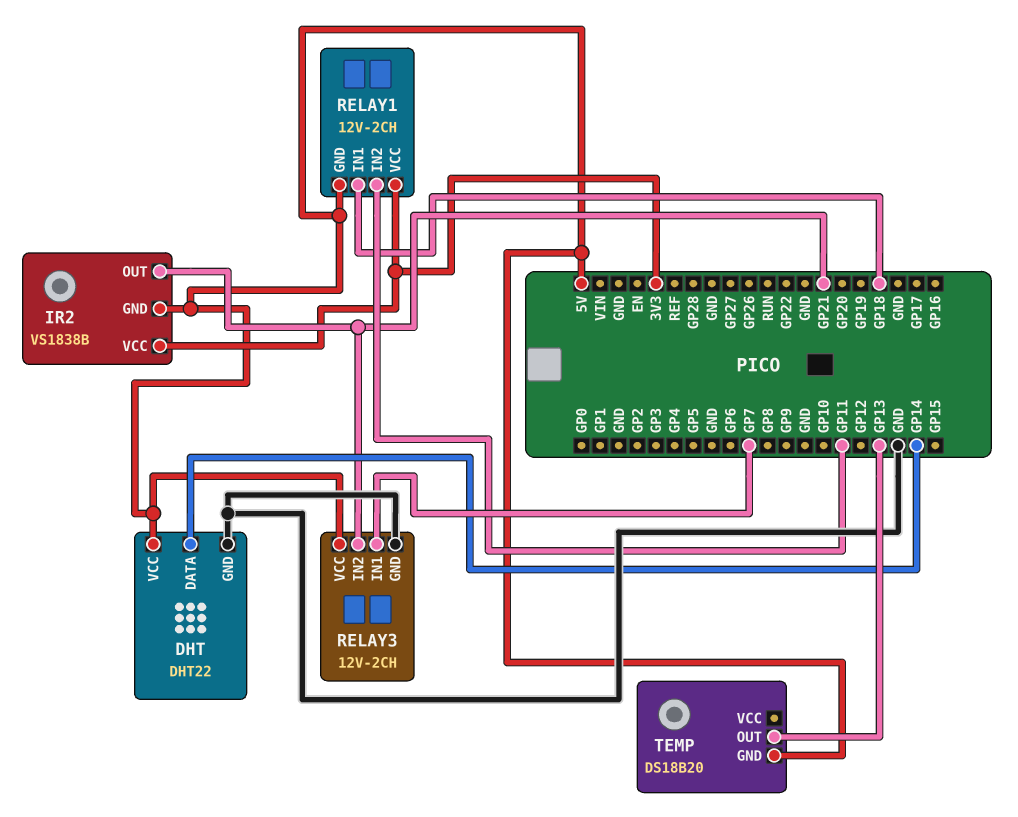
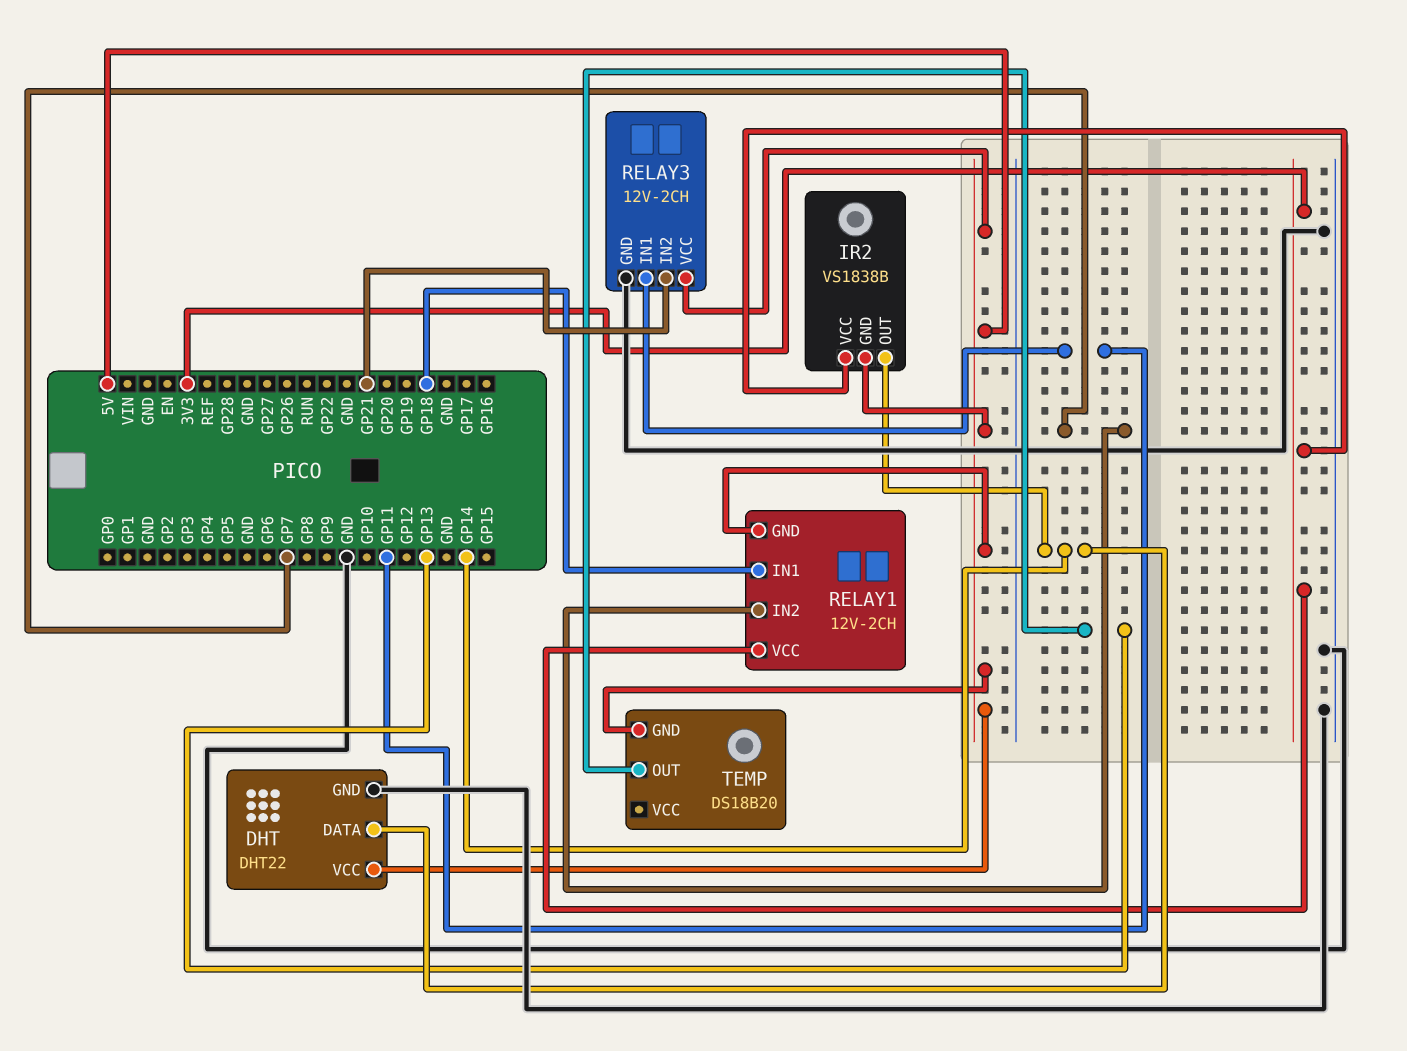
IR2 pin OUT: GP21 -> GP14
RELAY1 pin IN2: GP11 -> GP7
RELAY3 pin IN1: GP7 -> GP11

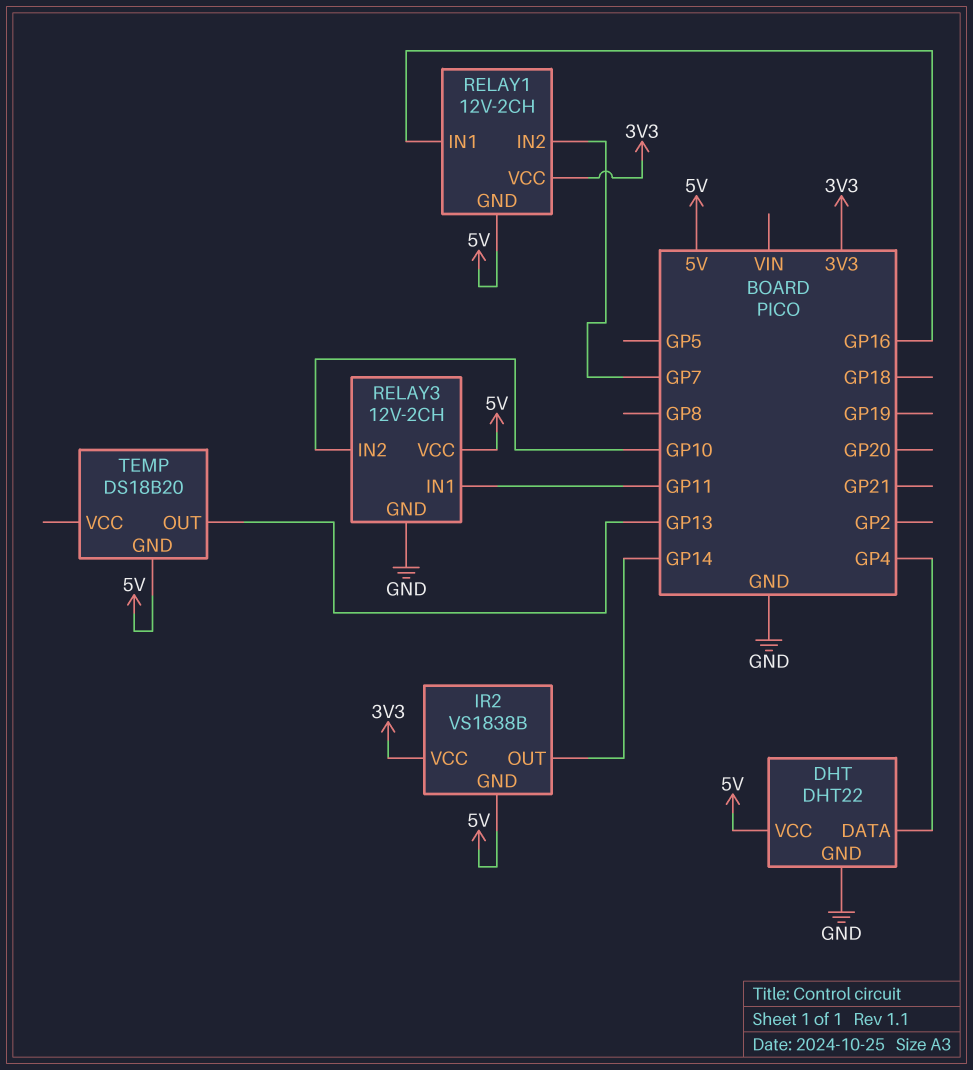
DHT pin DATA: GP14 -> GP4
RELAY1 pin IN1: GP18 -> GP16
RELAY3 pin IN2: GP21 -> GP10

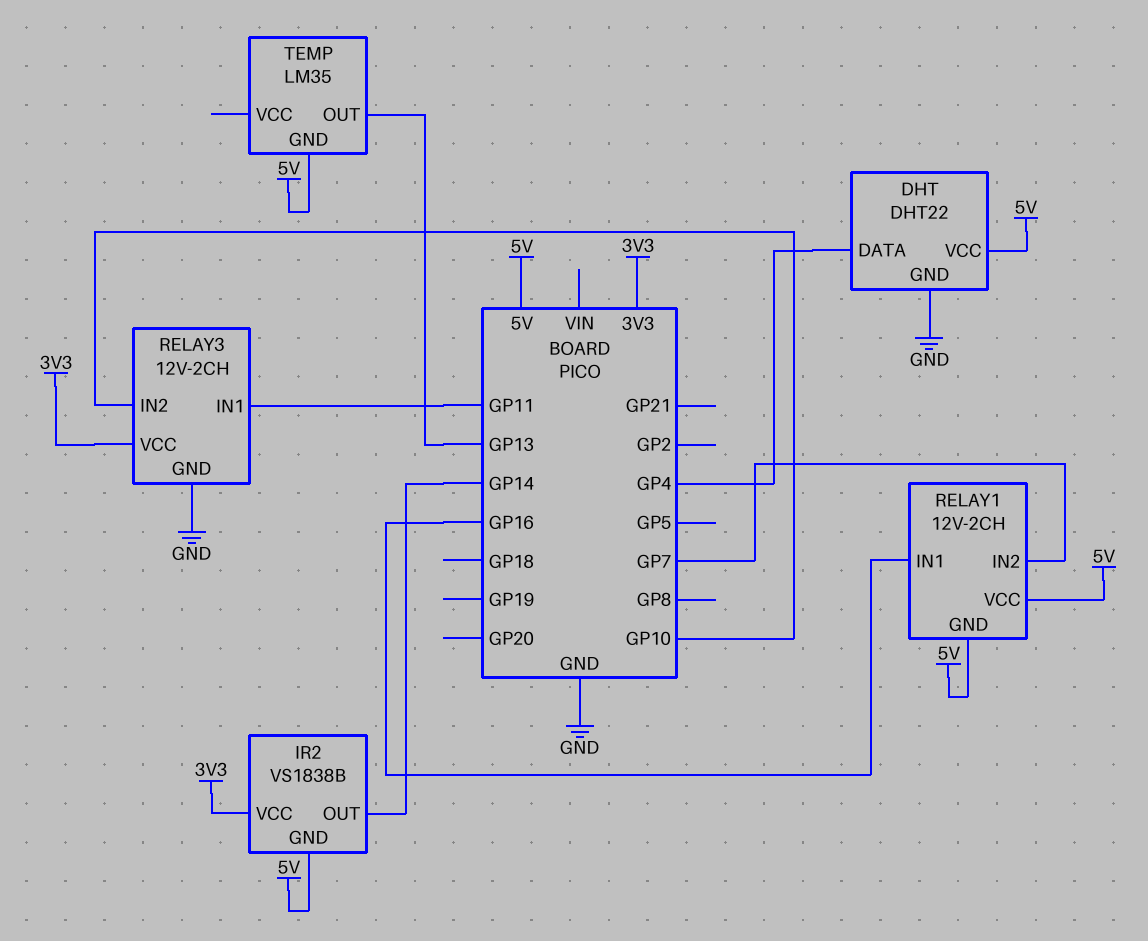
RELAY1 pin VCC: 3V3 -> 5V
RELAY3 pin VCC: 5V -> 3V3
TEMP: DS18B20 -> LM35

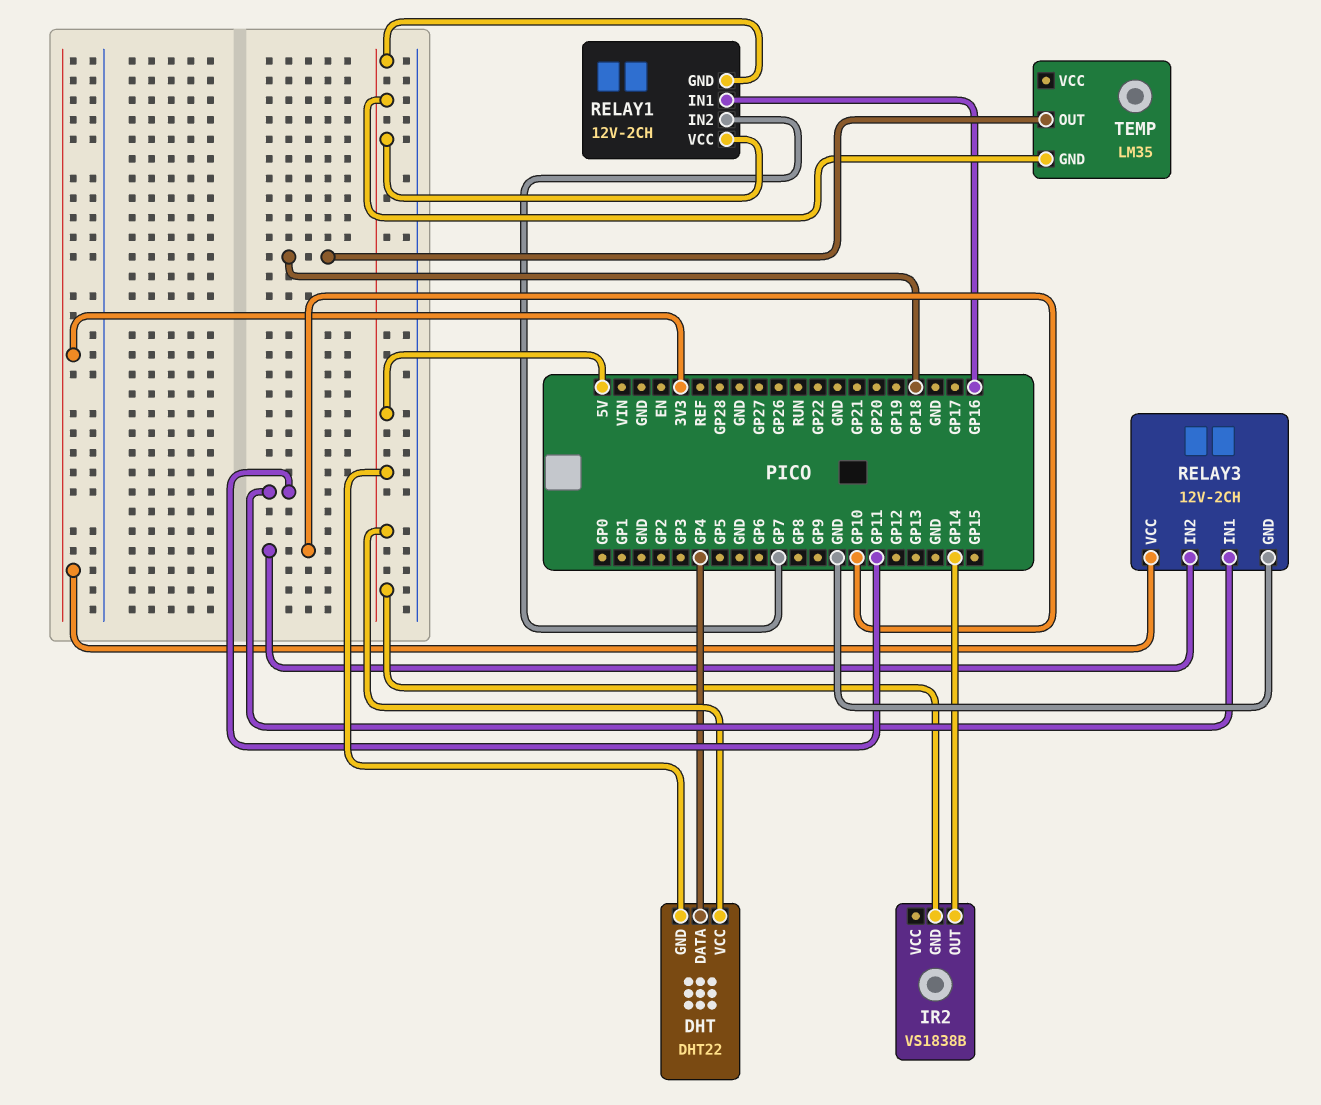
DHT pin GND: GND -> 5V
IR2 pin VCC: 3V3 -> none
TEMP pin OUT: GP13 -> GP18

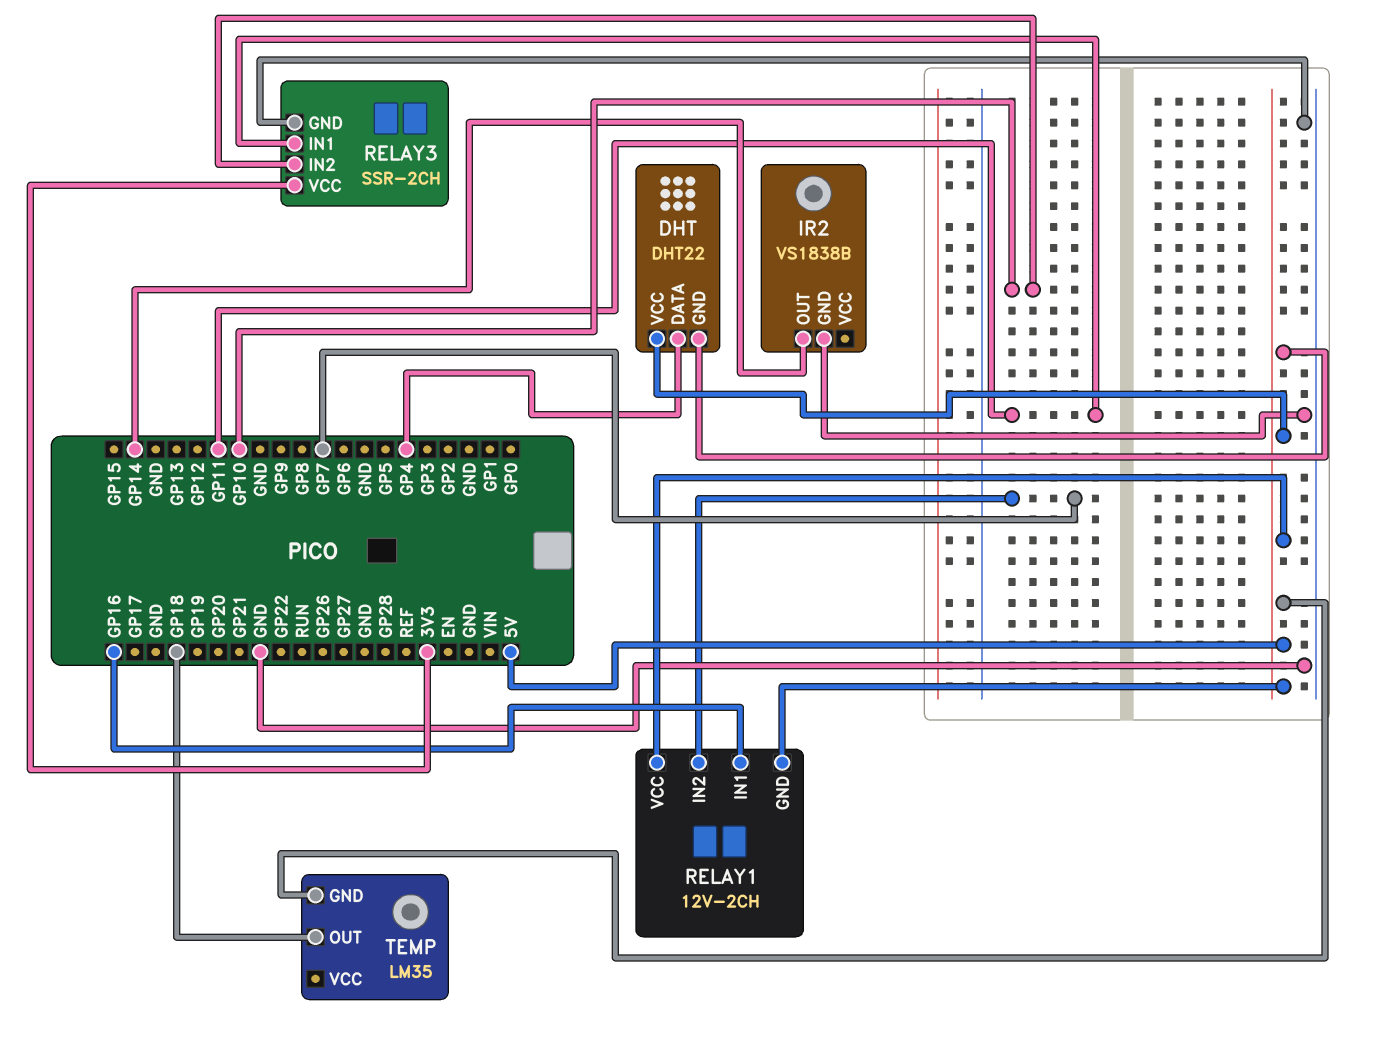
IR2 pin GND: 5V -> GND
RELAY3: 12V-2CH -> SSR-2CH

